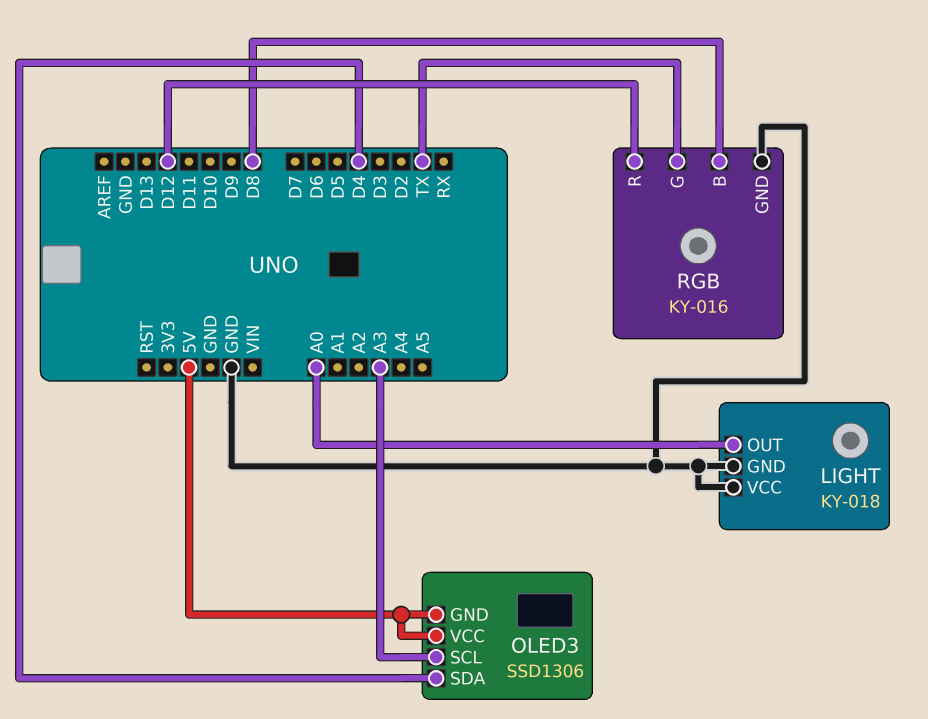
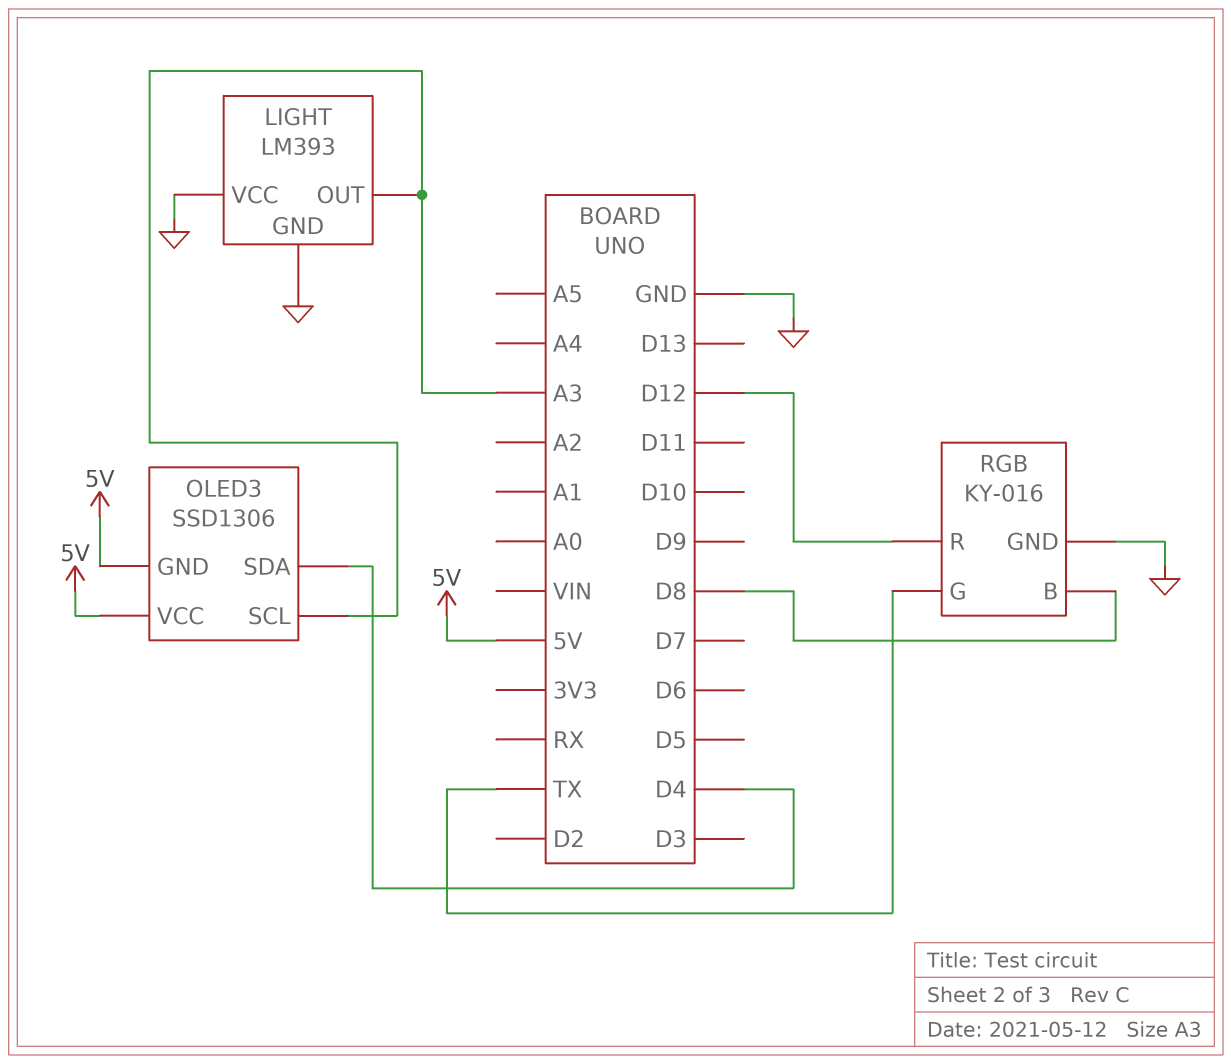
LIGHT: KY-018 -> LM393
LIGHT pin OUT: A0 -> A3

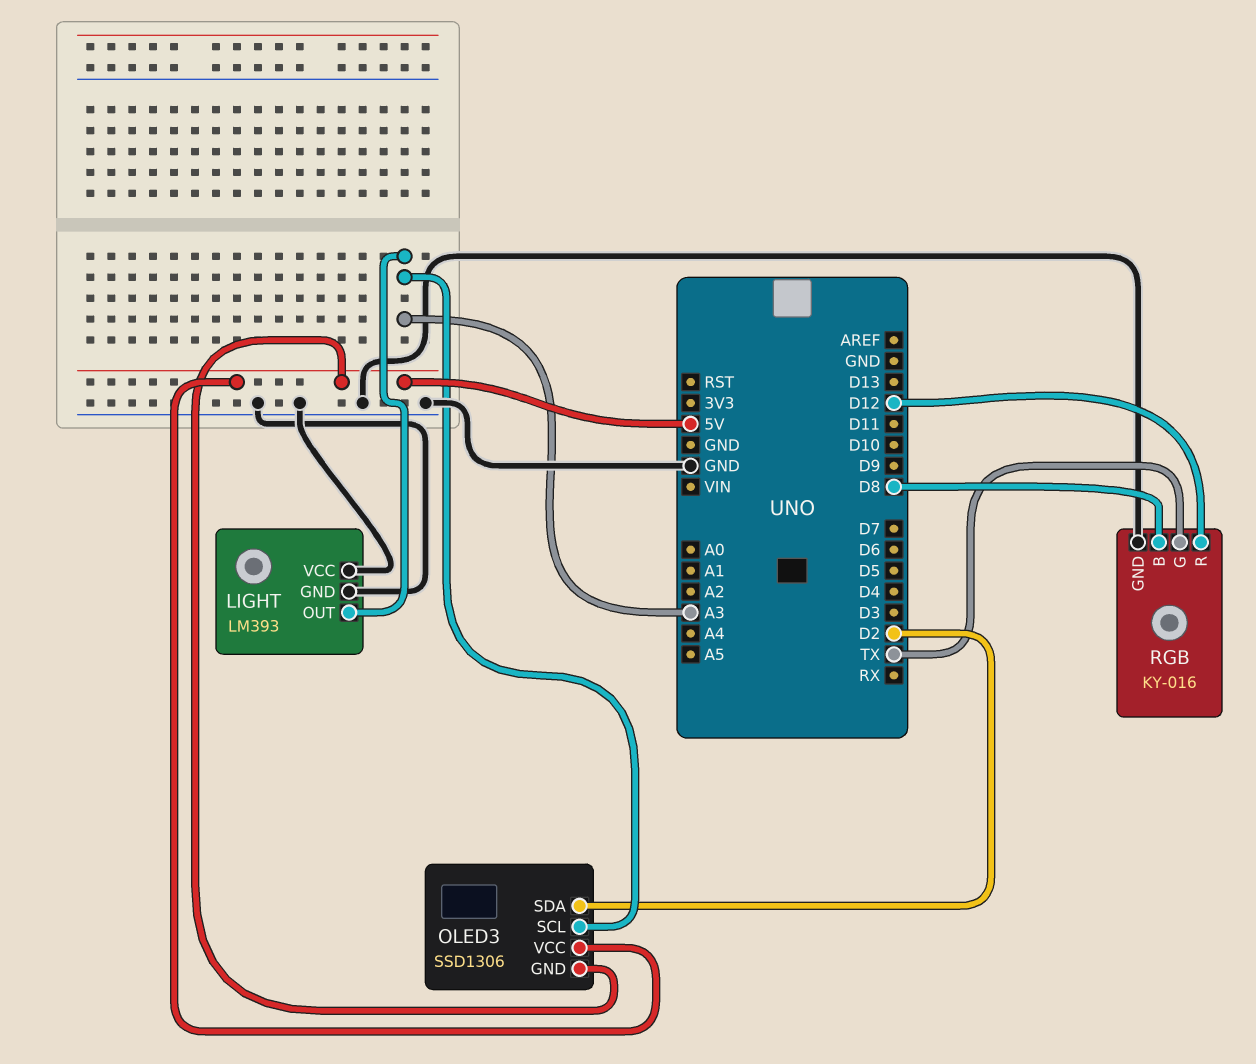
OLED3 pin SDA: D4 -> D2

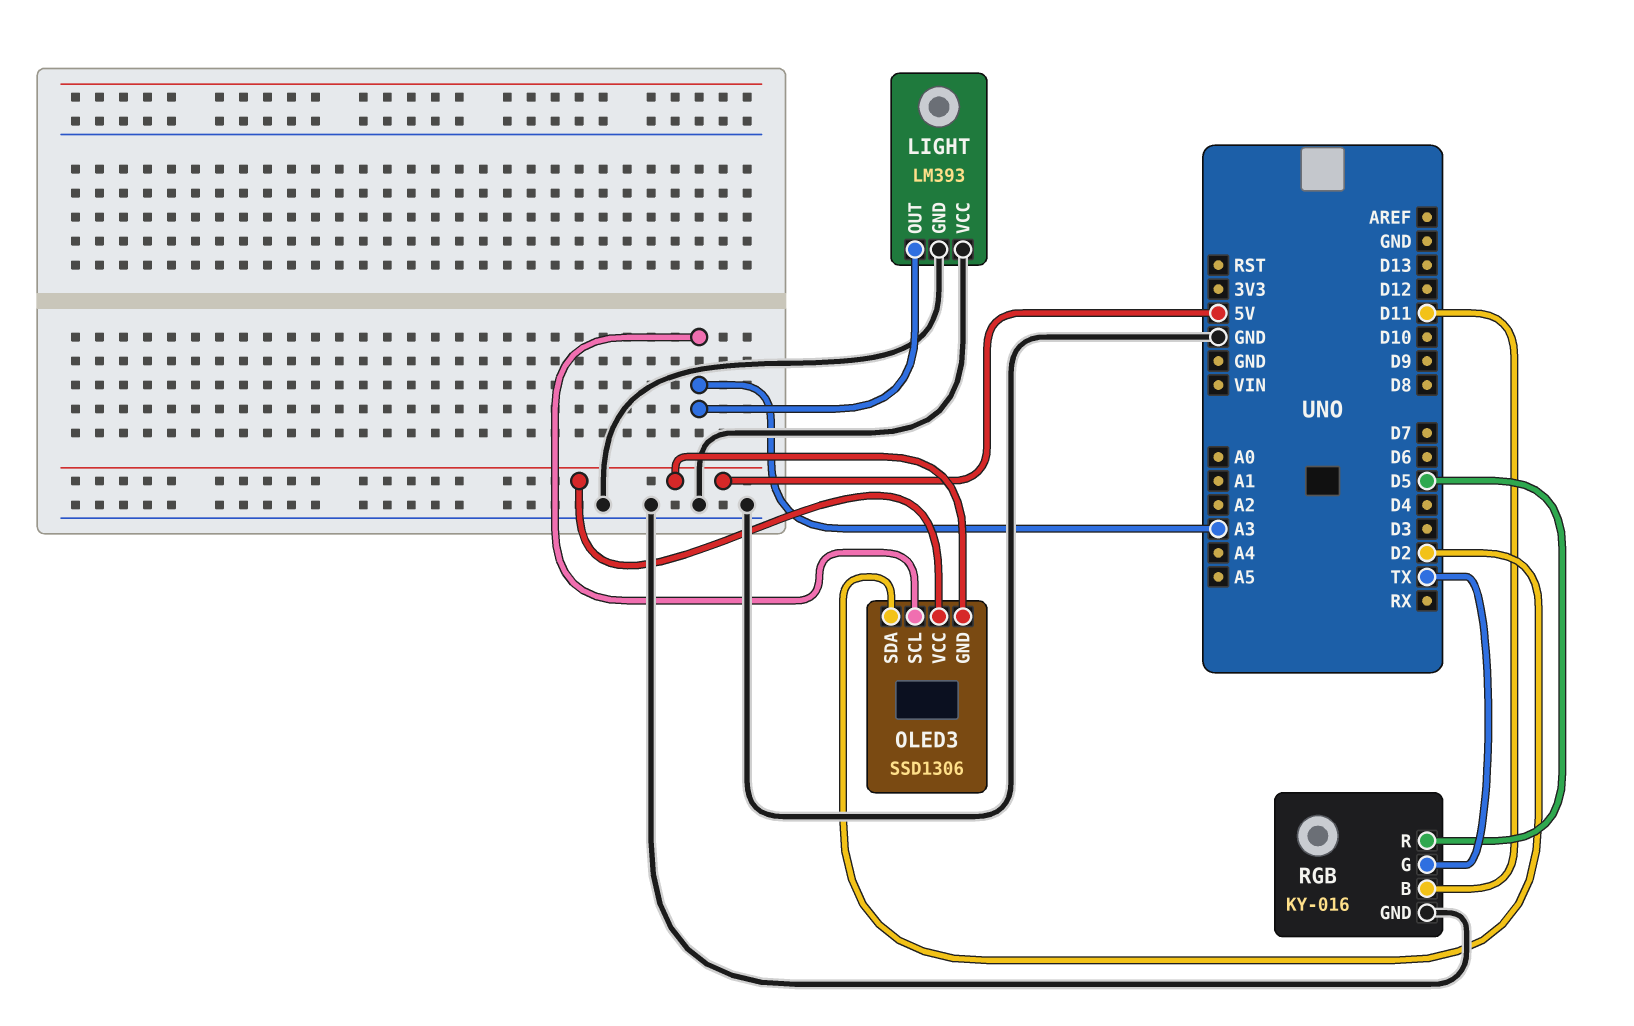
RGB pin B: D8 -> D11
RGB pin R: D12 -> D5

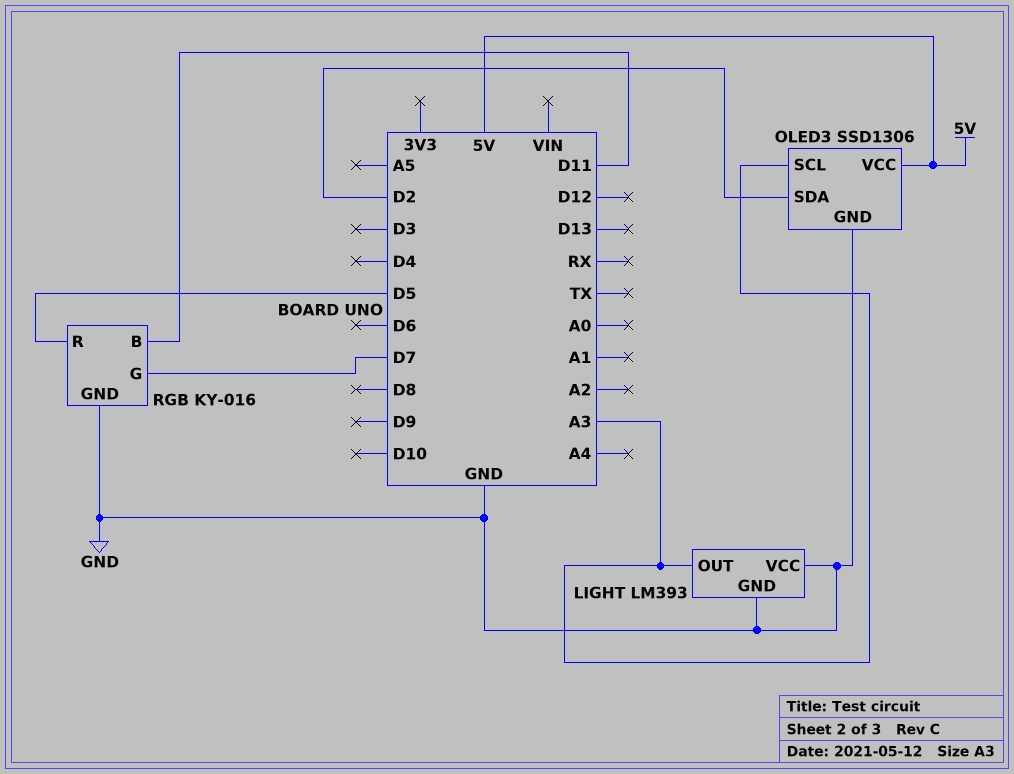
OLED3 pin GND: 5V -> GND
RGB pin G: TX -> D7

